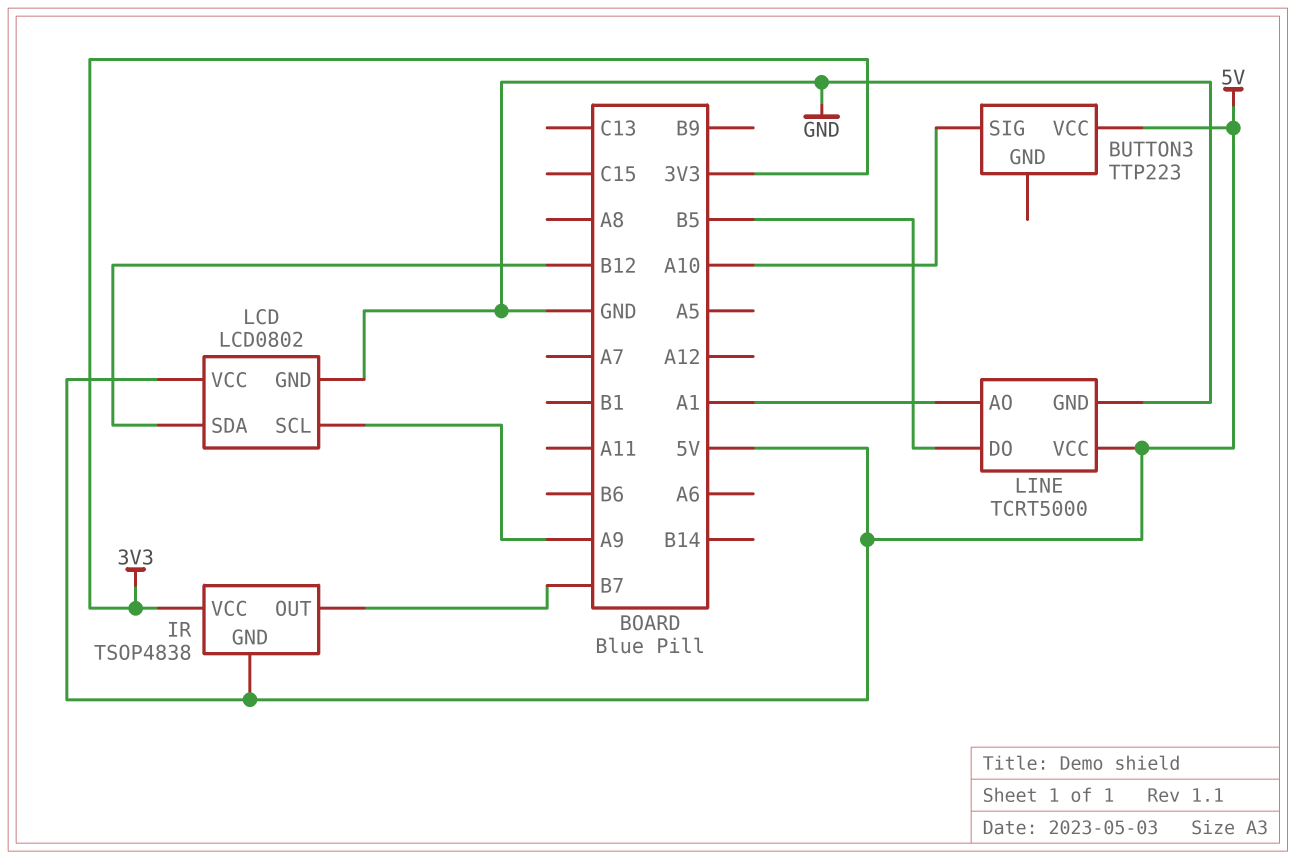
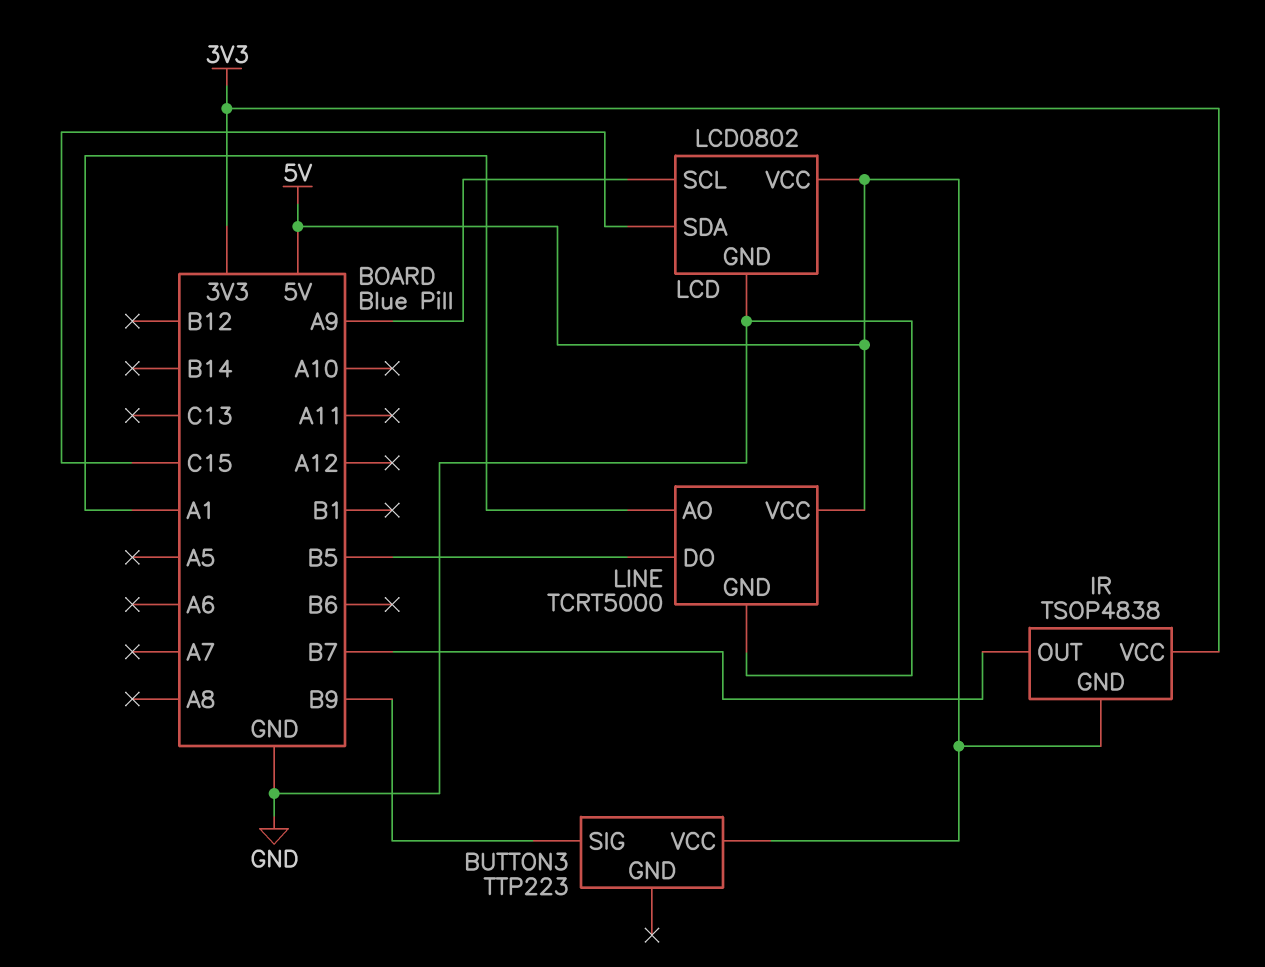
BUTTON3 pin SIG: A10 -> B9
LCD pin SDA: B12 -> C15

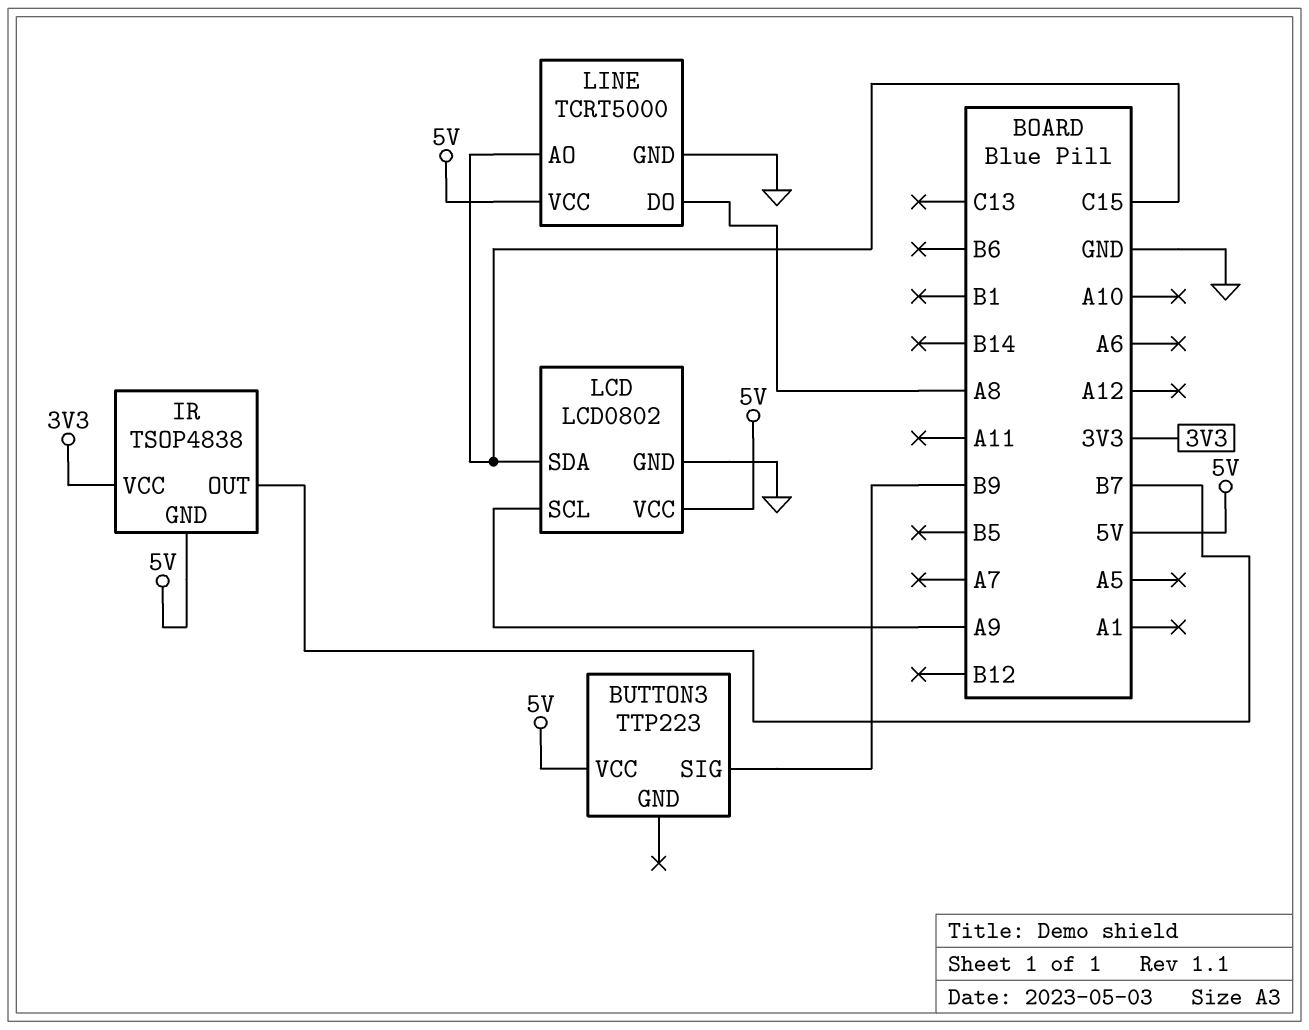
LINE pin AO: A1 -> C15
LINE pin DO: B5 -> A8

